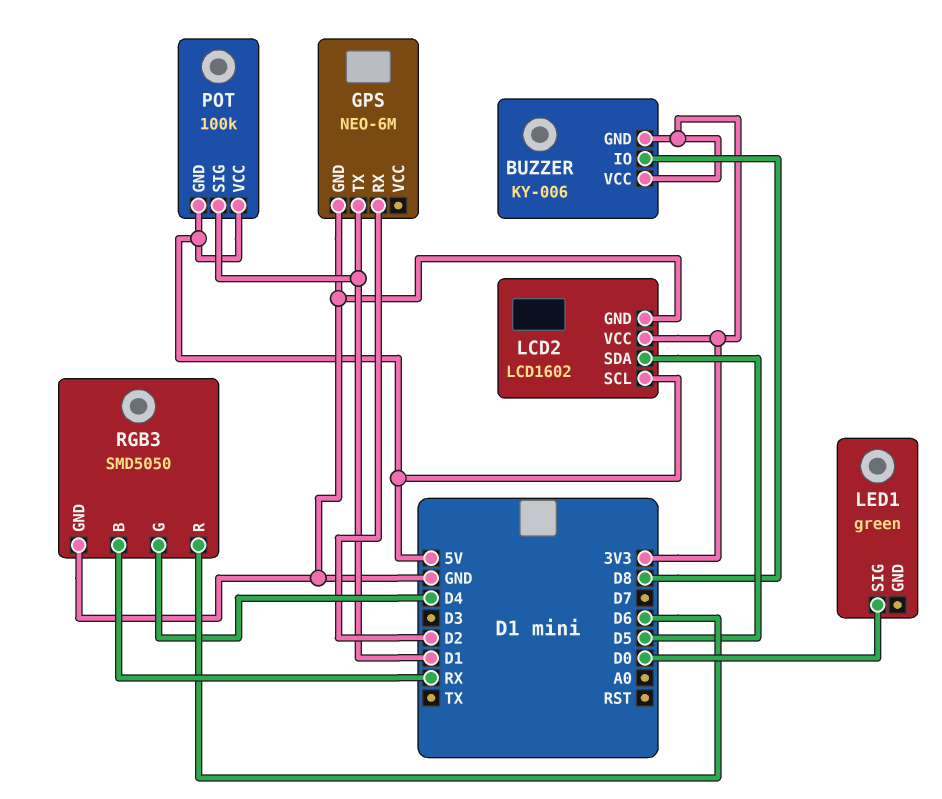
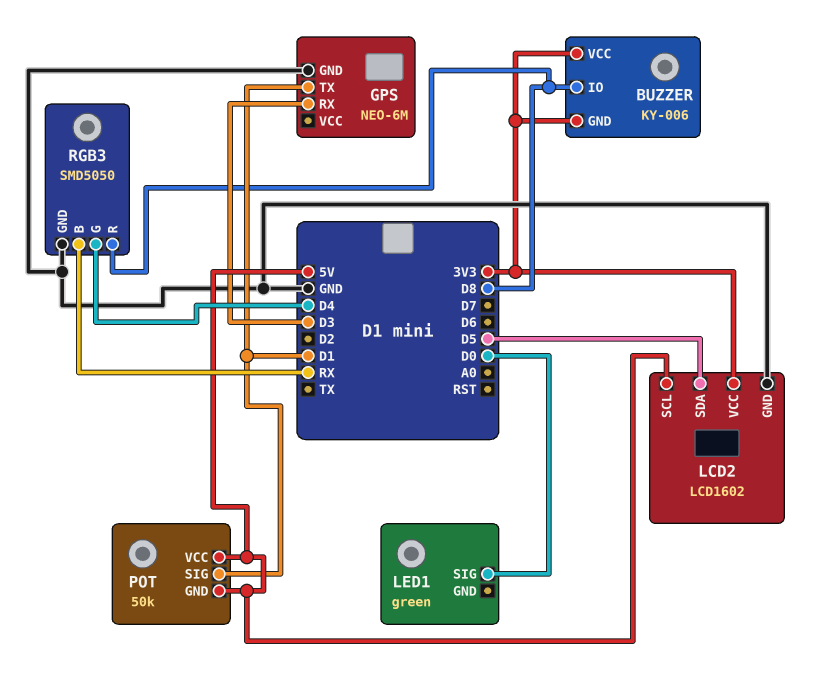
GPS pin RX: D2 -> D3
POT: 100k -> 50k
RGB3 pin R: D6 -> D8

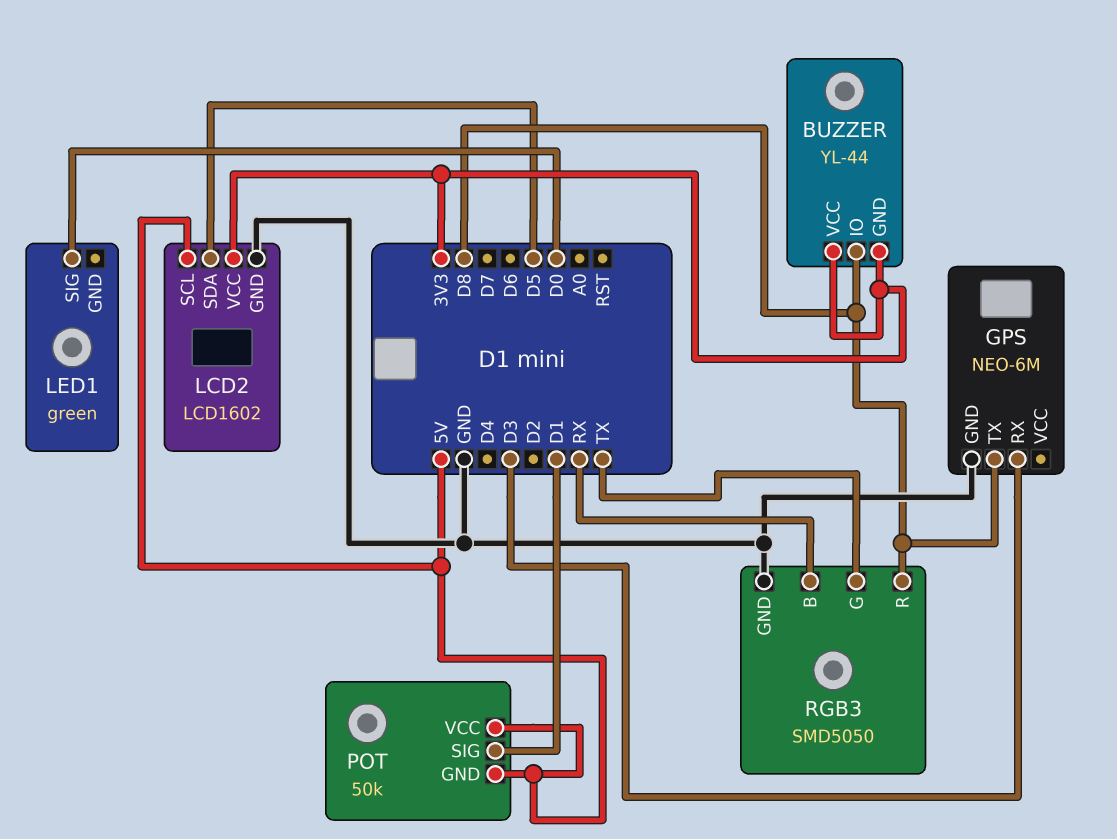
BUZZER: KY-006 -> YL-44
GPS pin TX: D1 -> D8
RGB3 pin G: D4 -> TX

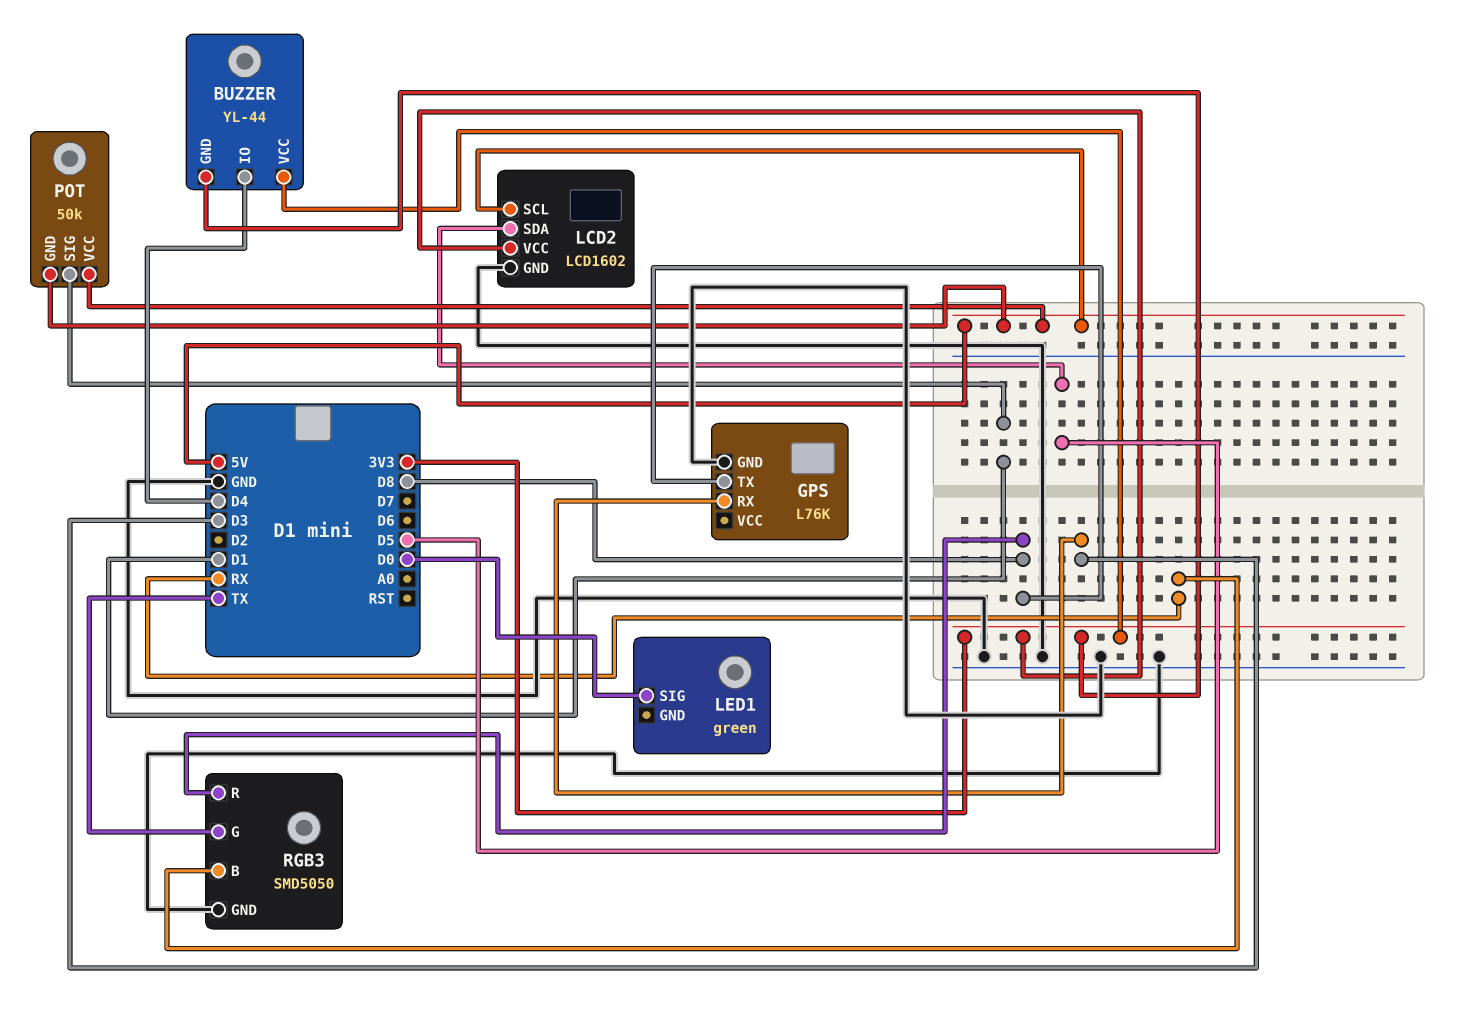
BUZZER pin IO: D8 -> D4
GPS: NEO-6M -> L76K

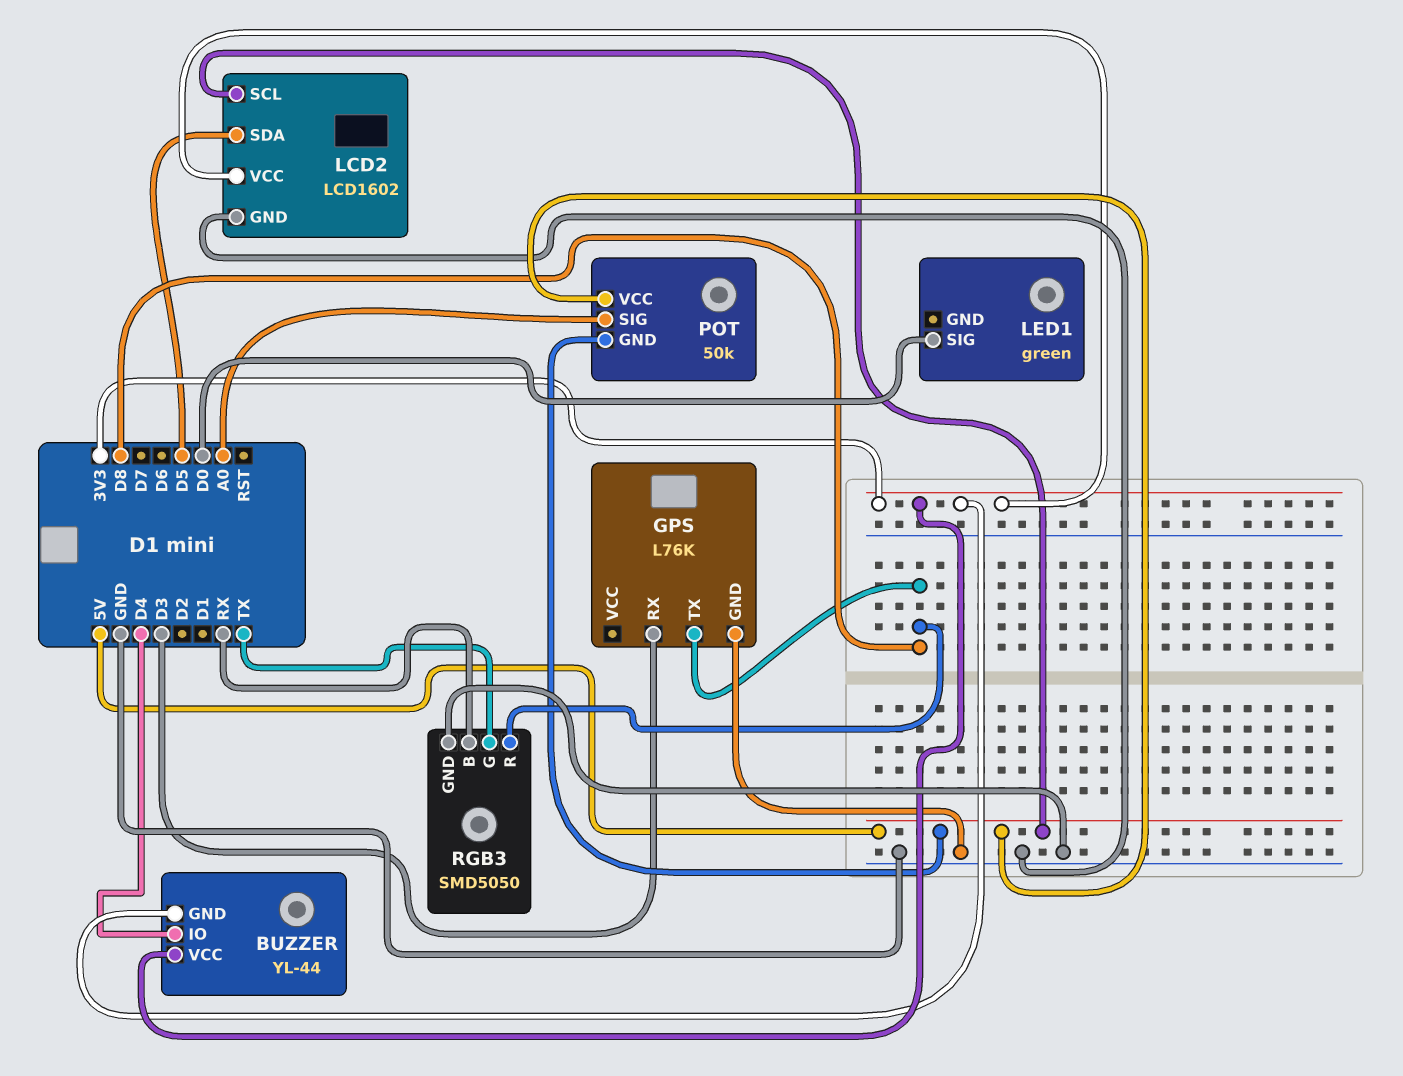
POT pin SIG: D1 -> A0

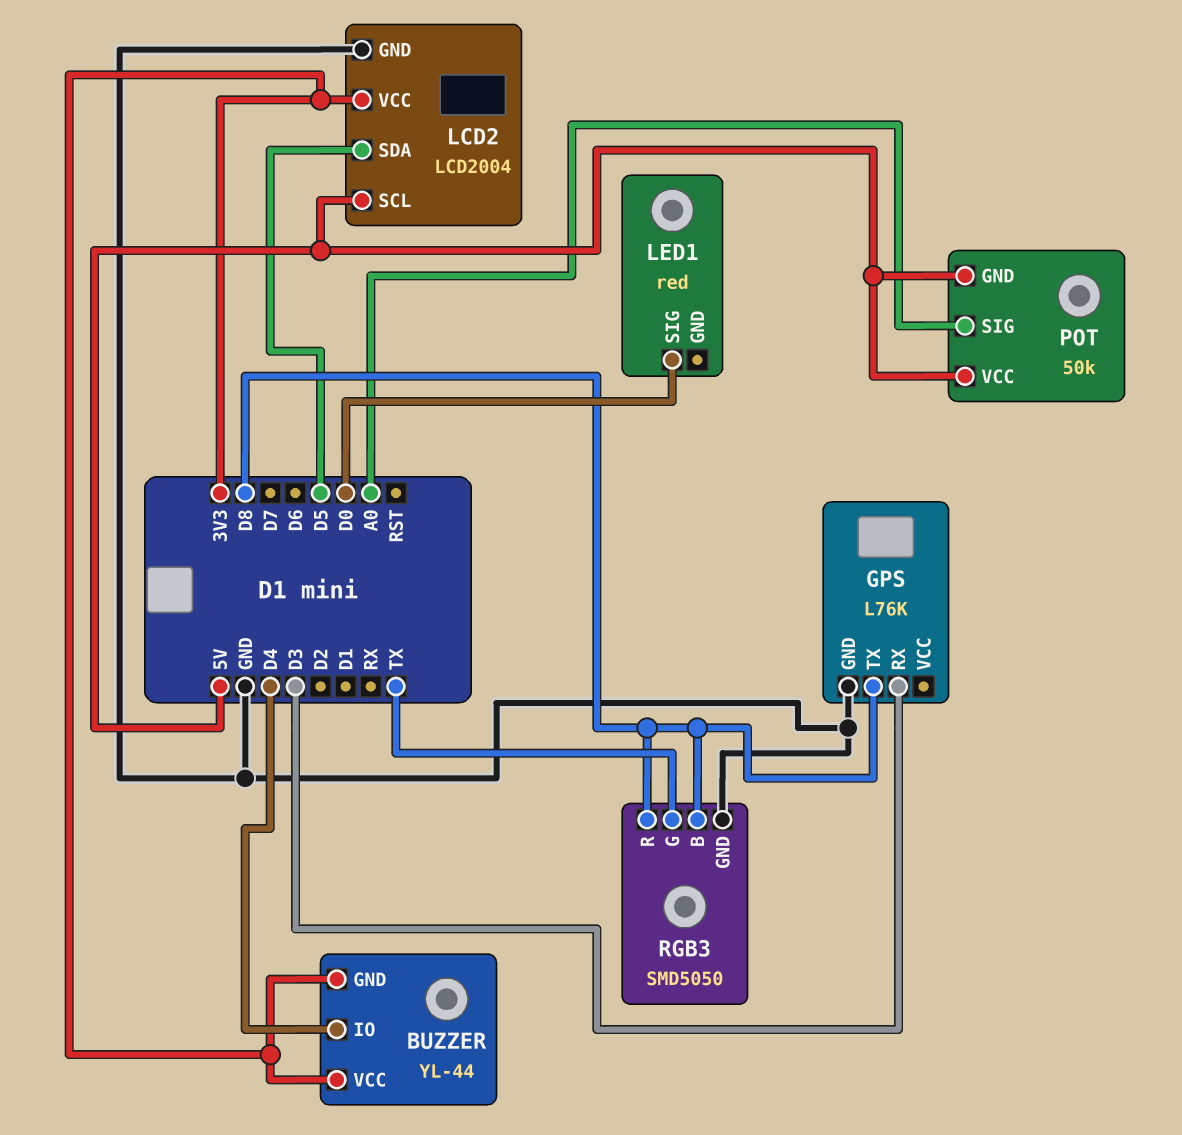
LCD2: LCD1602 -> LCD2004
LED1: green -> red
RGB3 pin B: RX -> D8

